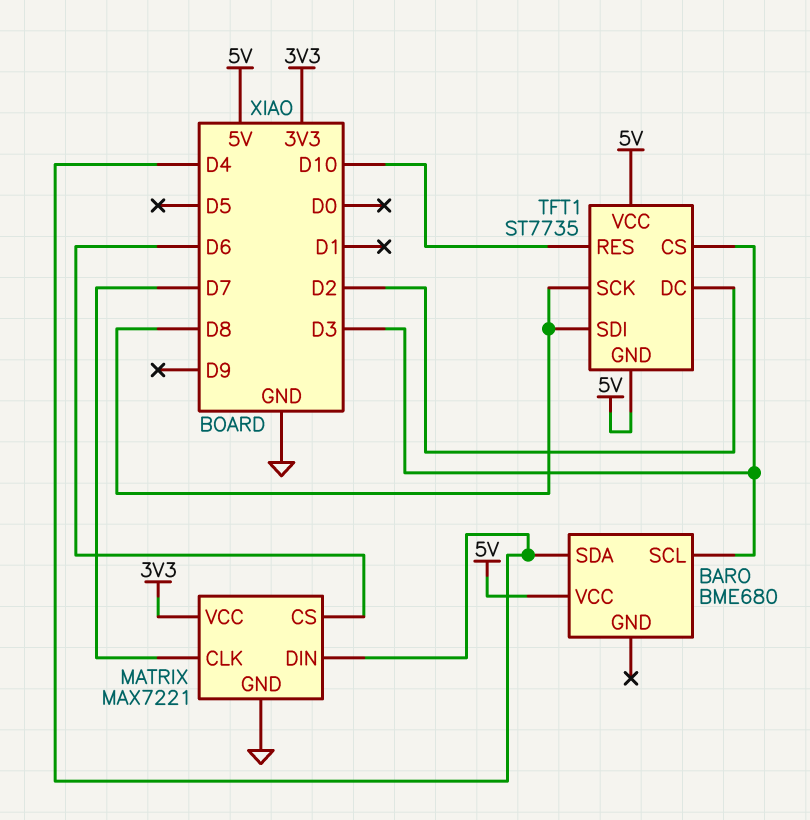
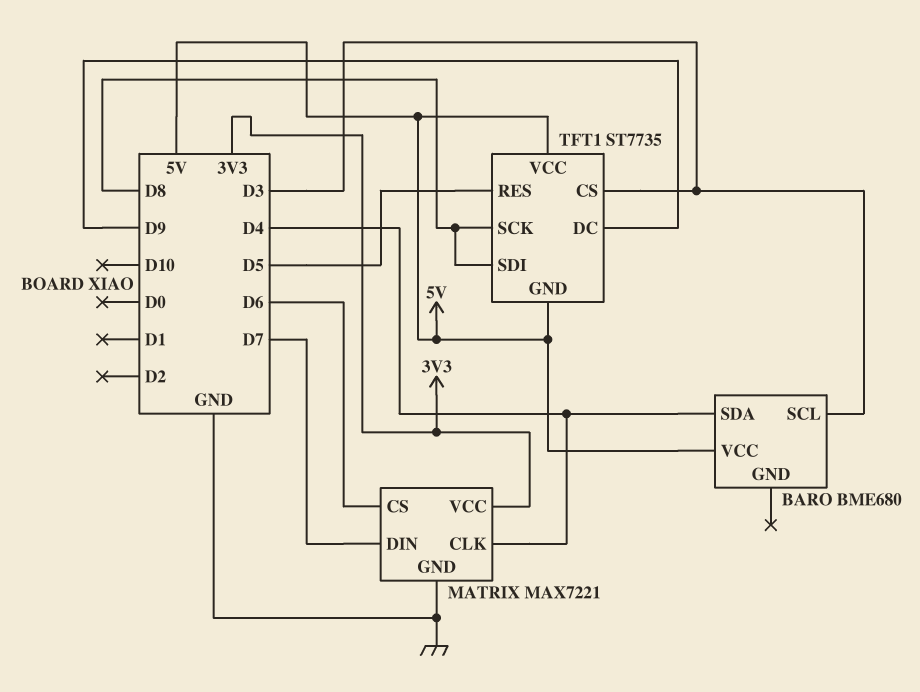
MATRIX pin CLK: D7 -> D4
MATRIX pin DIN: D4 -> D7
TFT1 pin DC: D2 -> D9
TFT1 pin RES: D10 -> D5

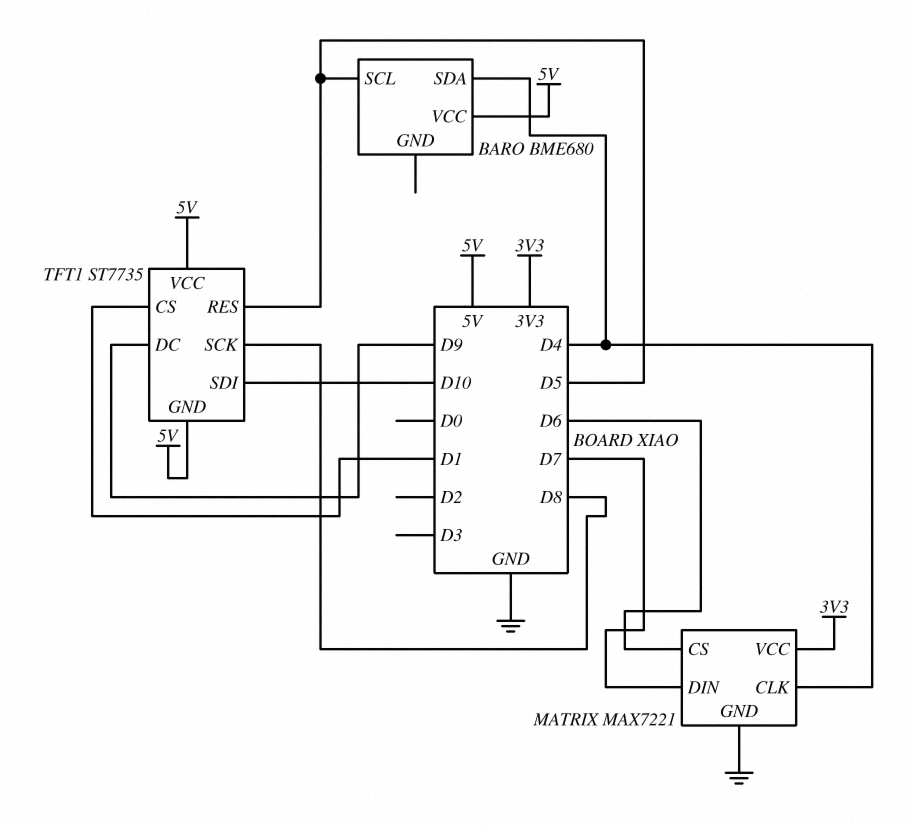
BARO pin SCL: D3 -> D5
TFT1 pin CS: D3 -> D1
TFT1 pin SDI: D8 -> D10

